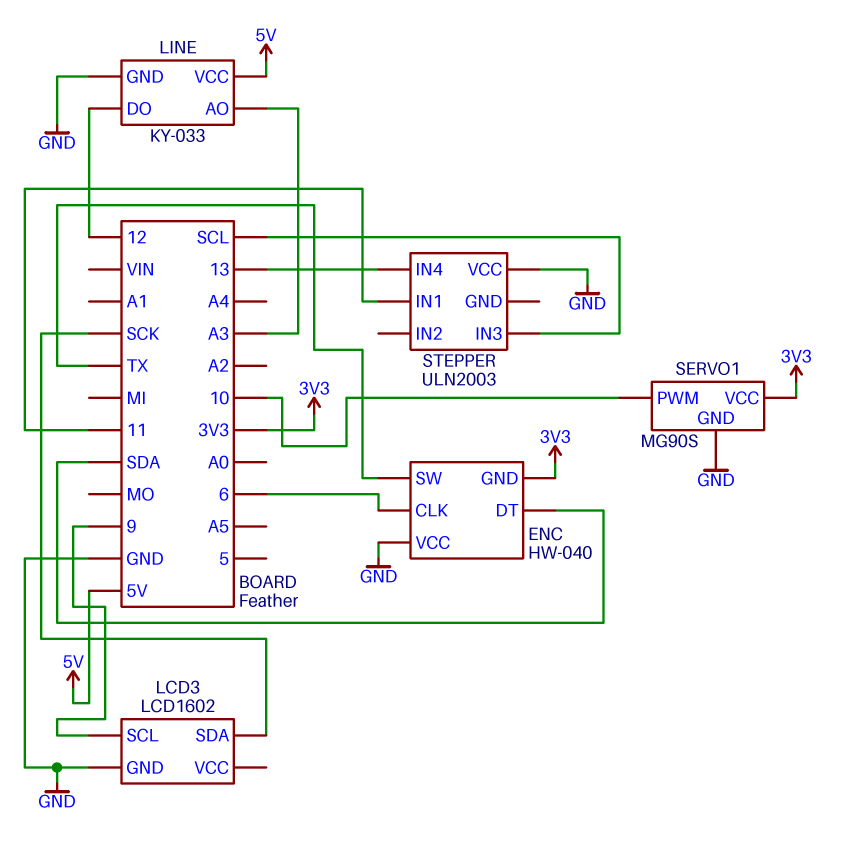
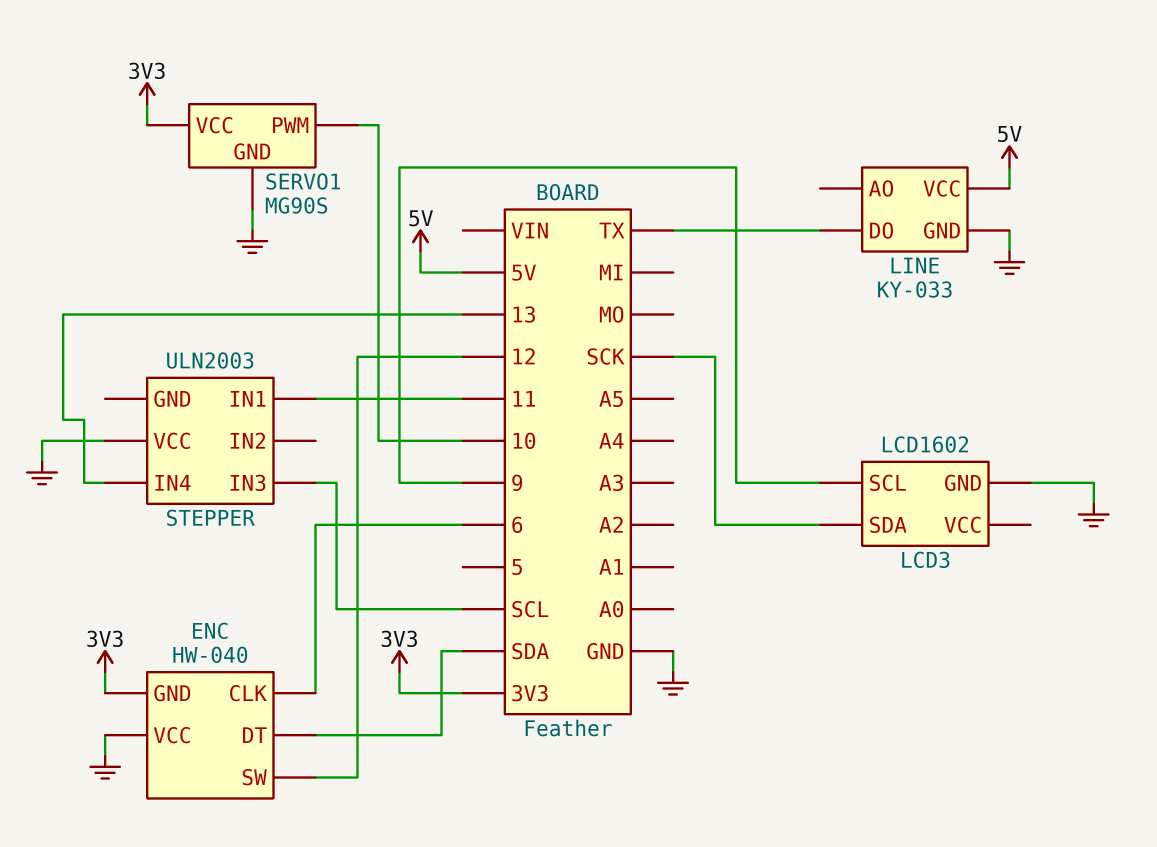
ENC pin SW: TX -> 12
LINE pin AO: A3 -> none
LINE pin DO: 12 -> TX

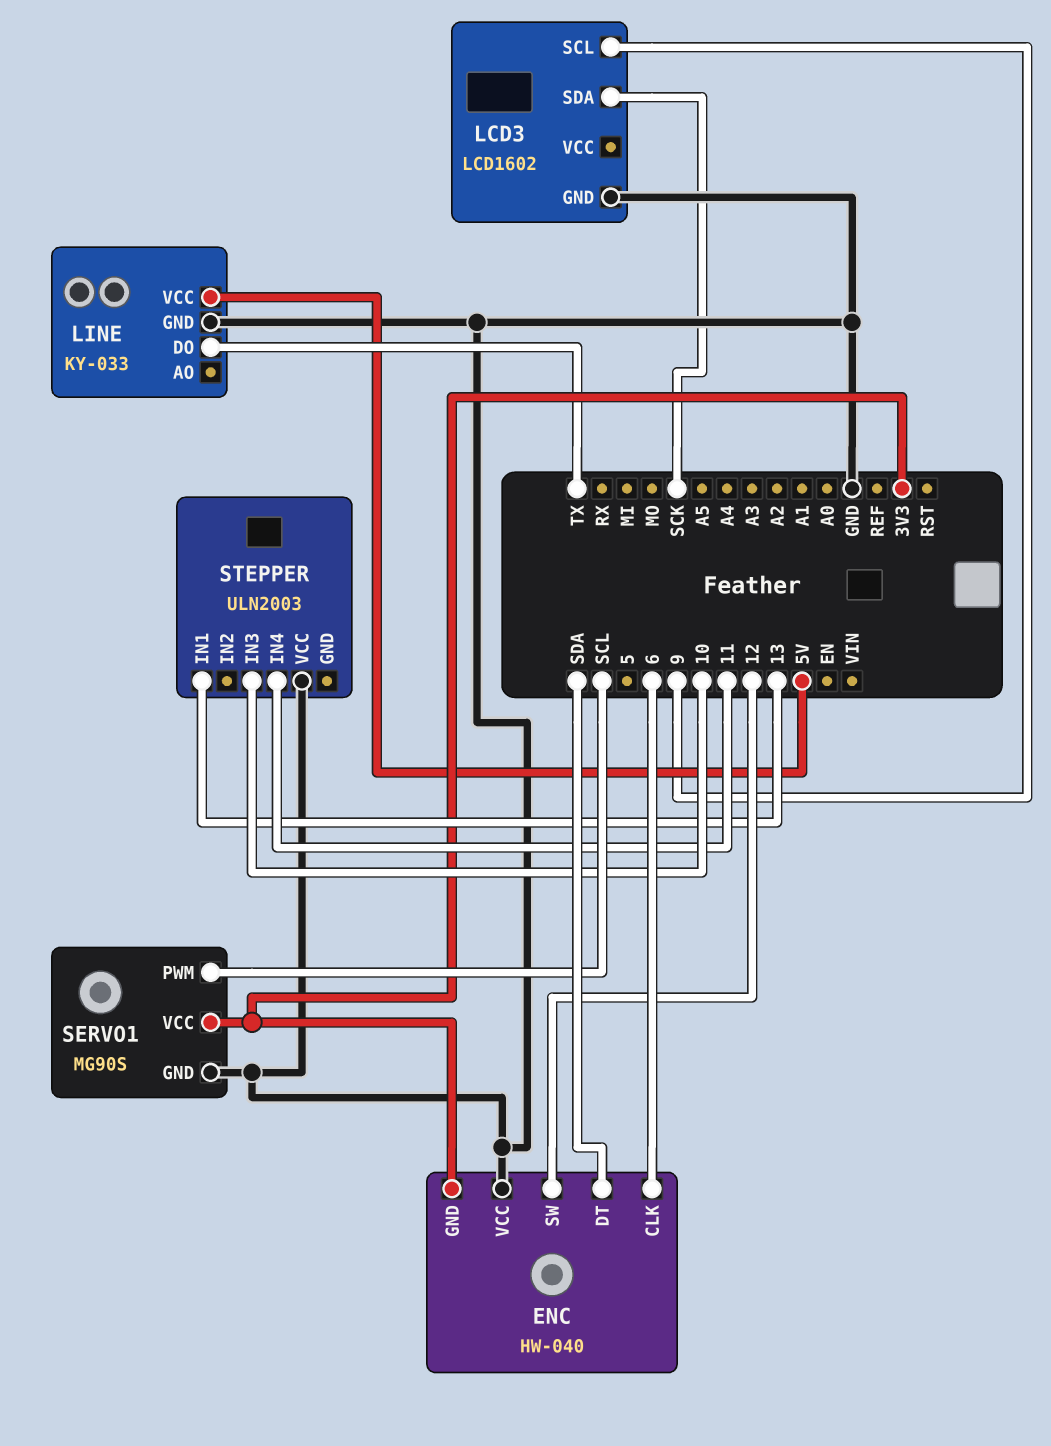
SERVO1 pin PWM: 10 -> SCL
STEPPER pin IN1: 11 -> 13
STEPPER pin IN3: SCL -> 10
STEPPER pin IN4: 13 -> 11

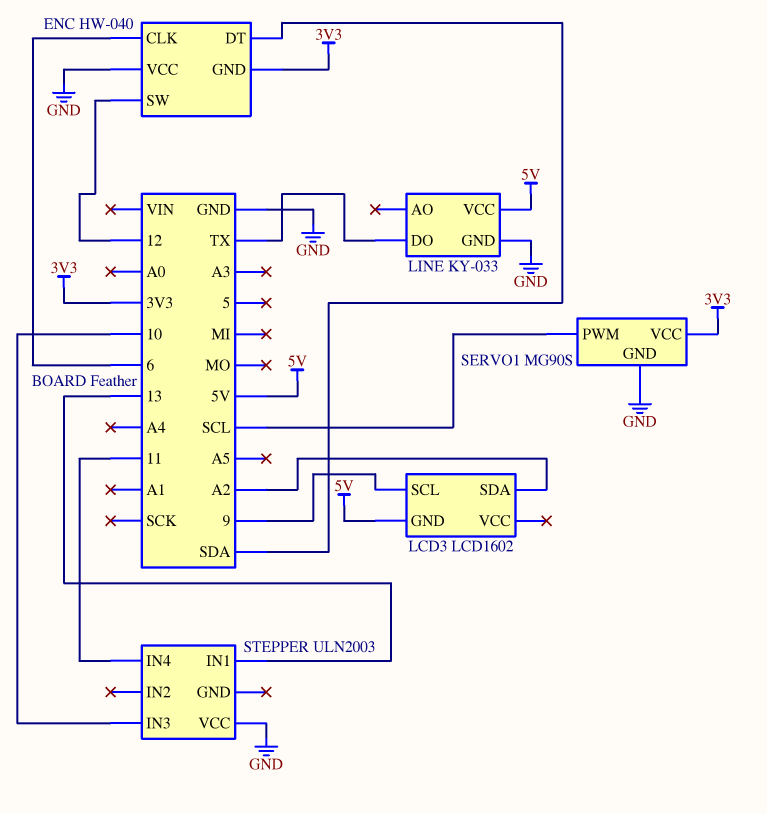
LCD3 pin GND: GND -> 5V
LCD3 pin SDA: SCK -> A2

